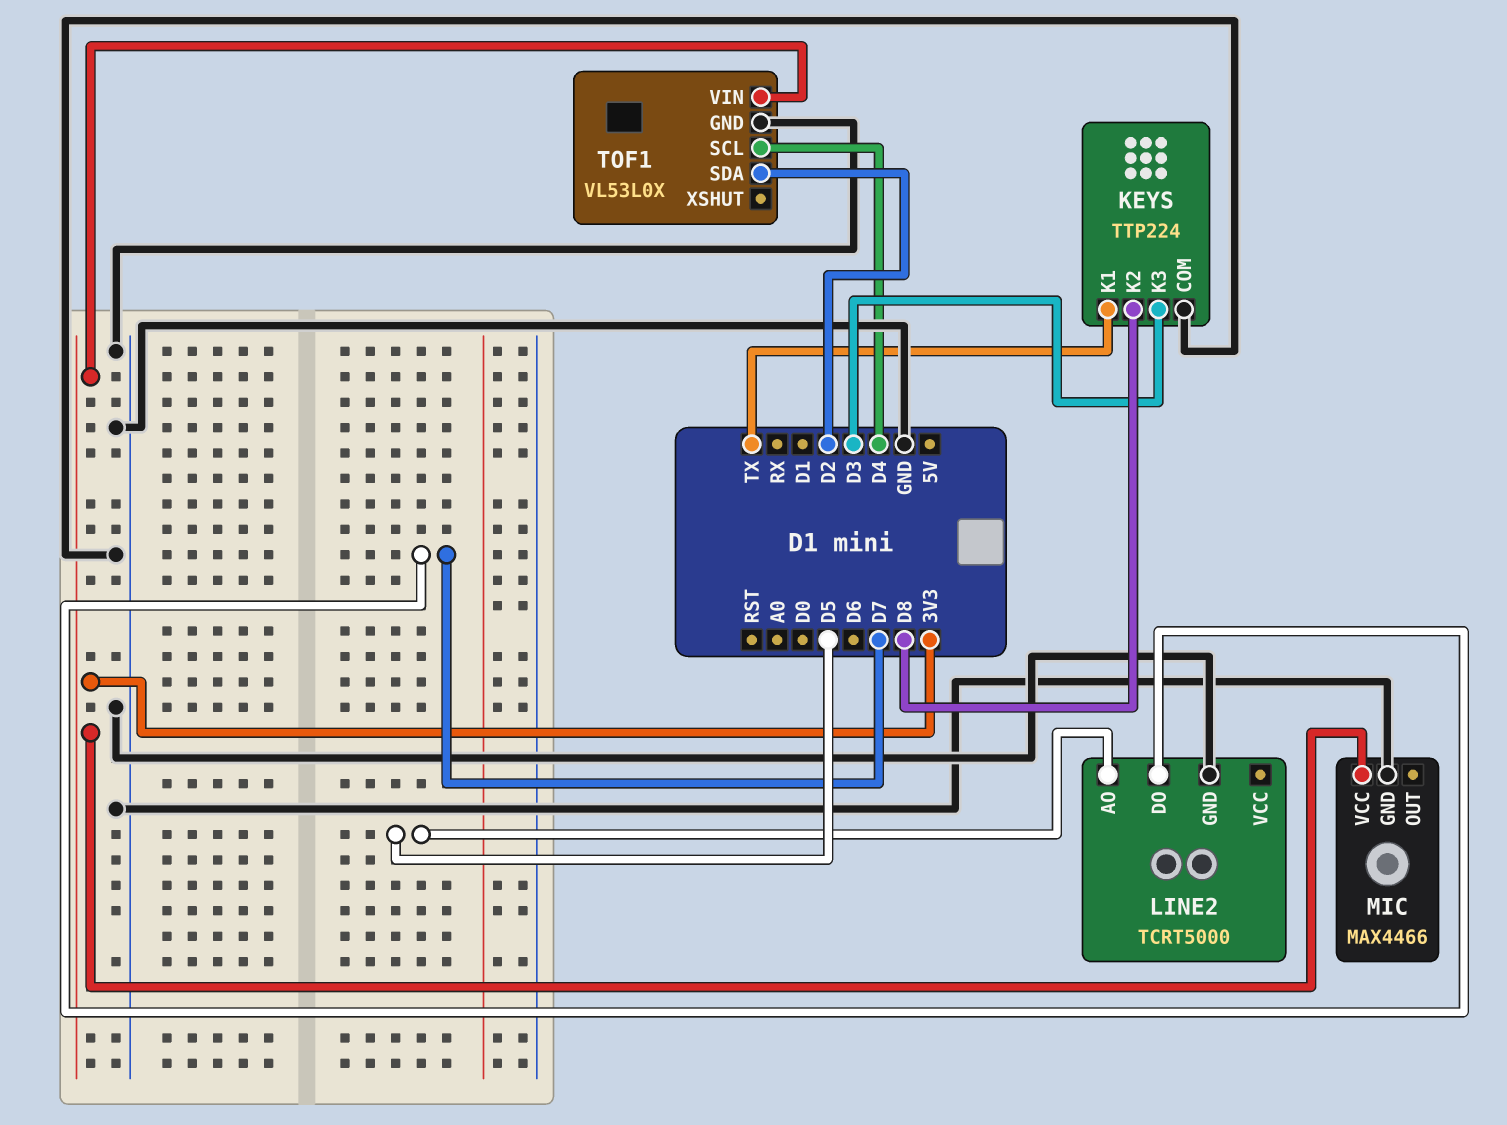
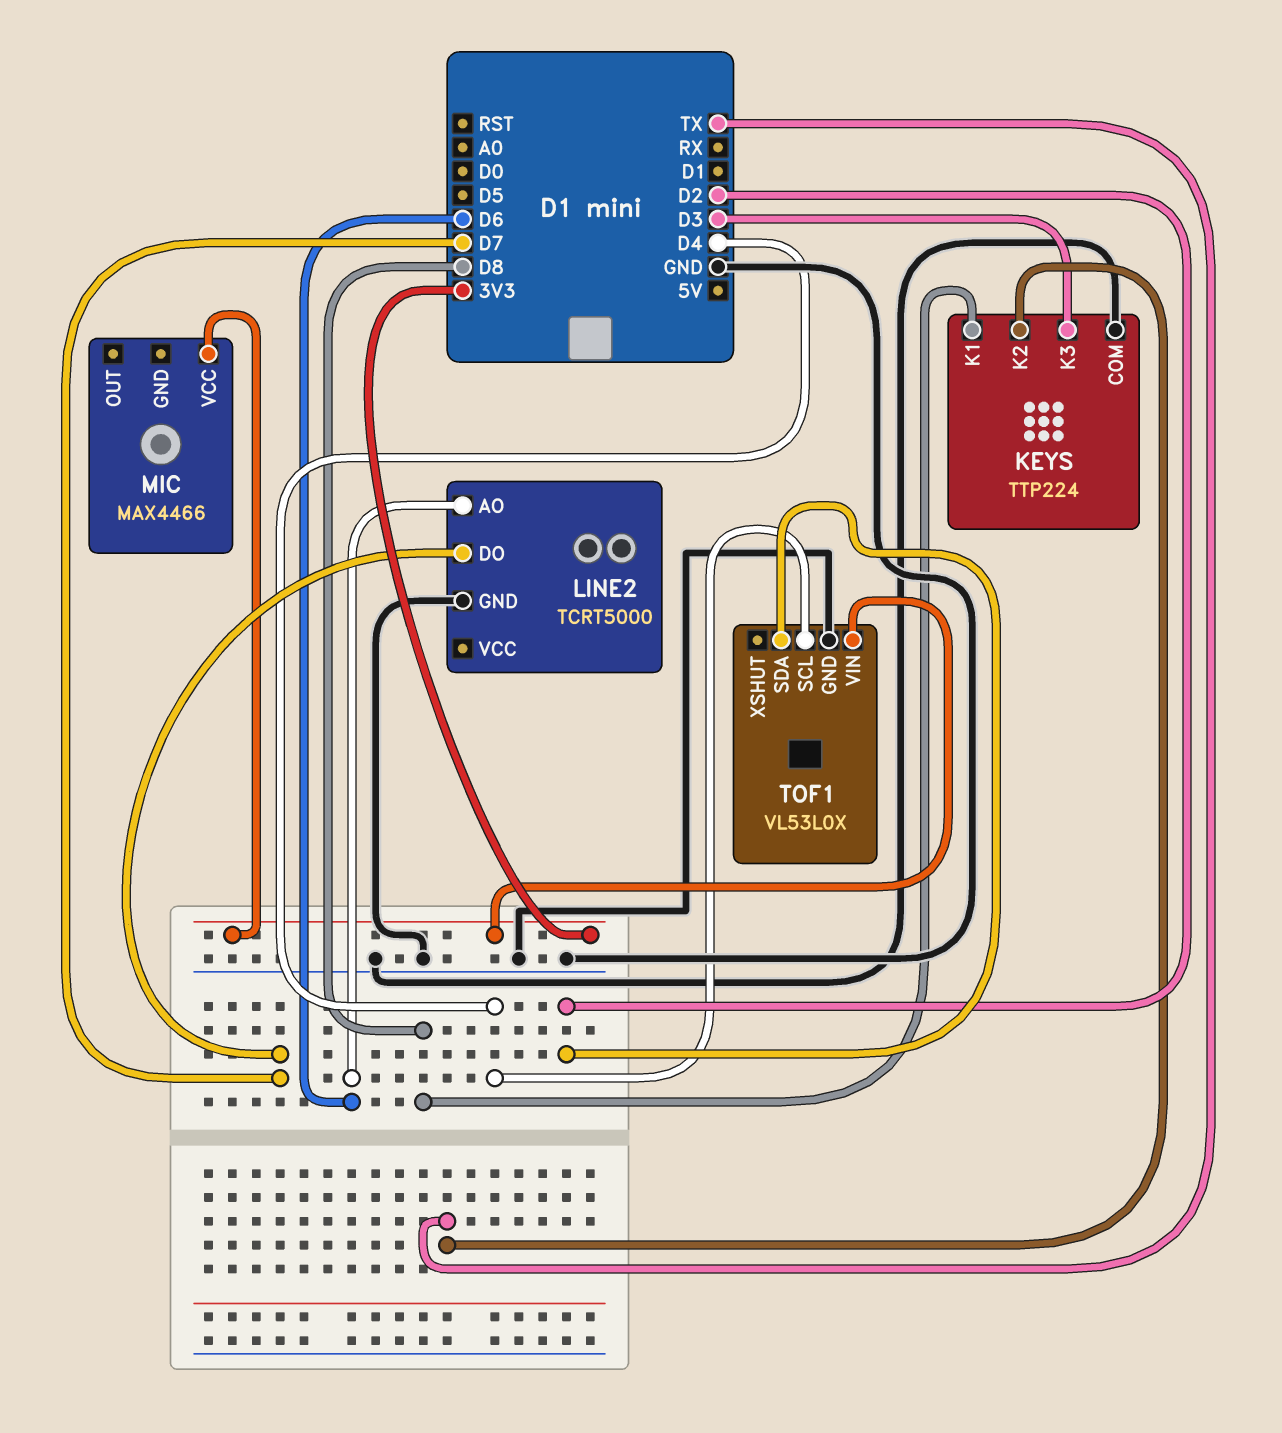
KEYS pin K1: TX -> D8
KEYS pin K2: D8 -> TX
LINE2 pin AO: D5 -> D6
MIC pin GND: GND -> none

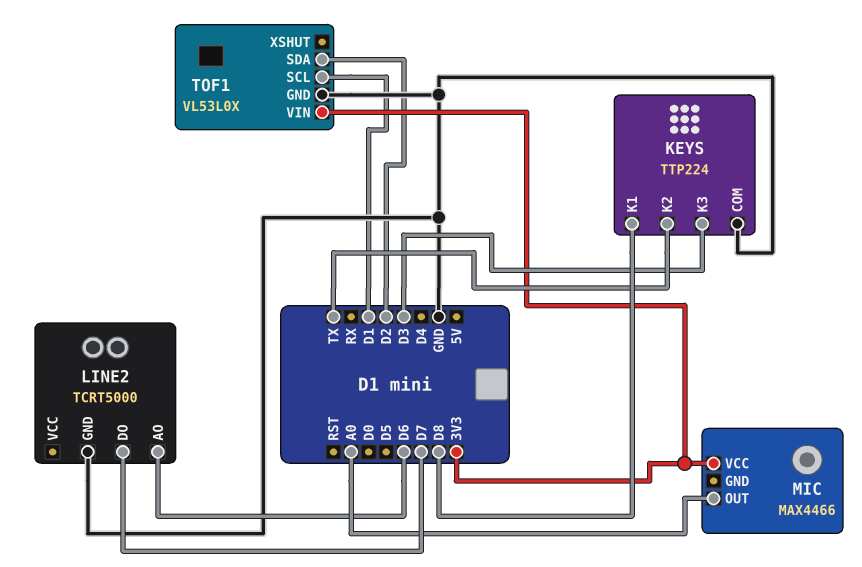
MIC pin OUT: none -> A0
TOF1 pin SCL: D4 -> D1

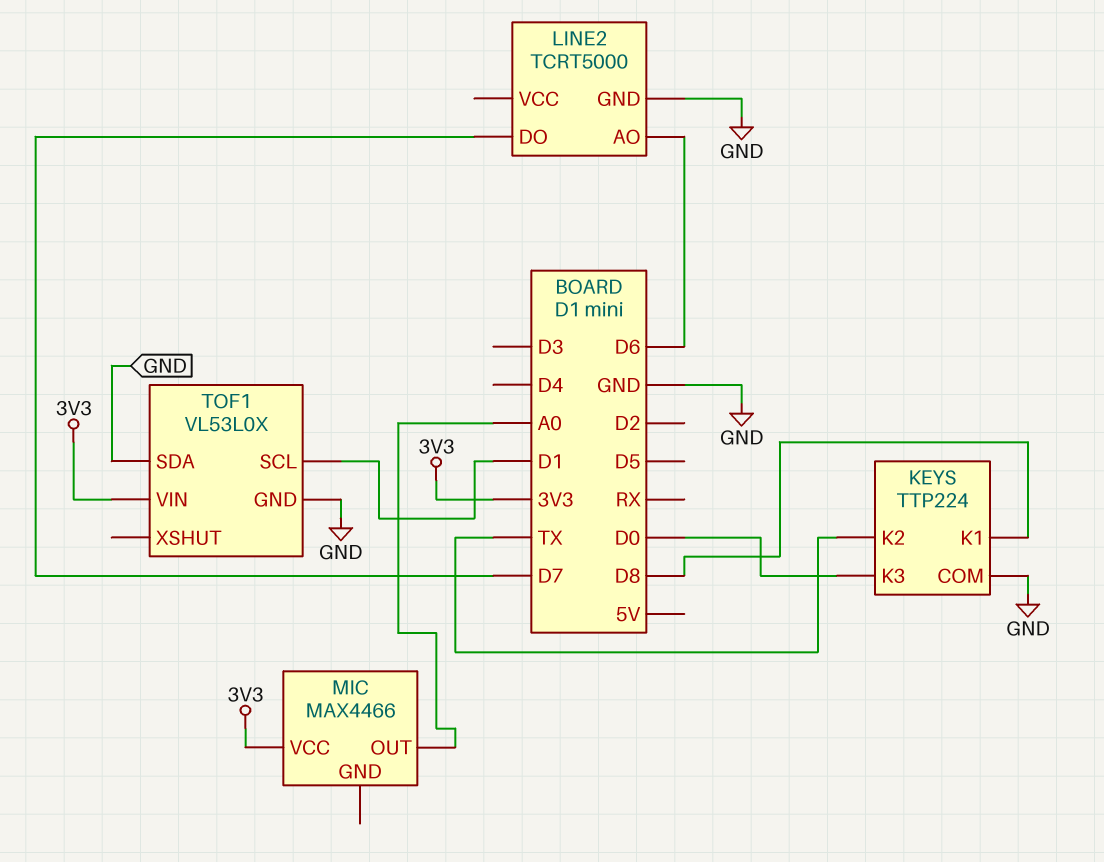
KEYS pin K3: D3 -> D0
TOF1 pin SDA: D2 -> GND

